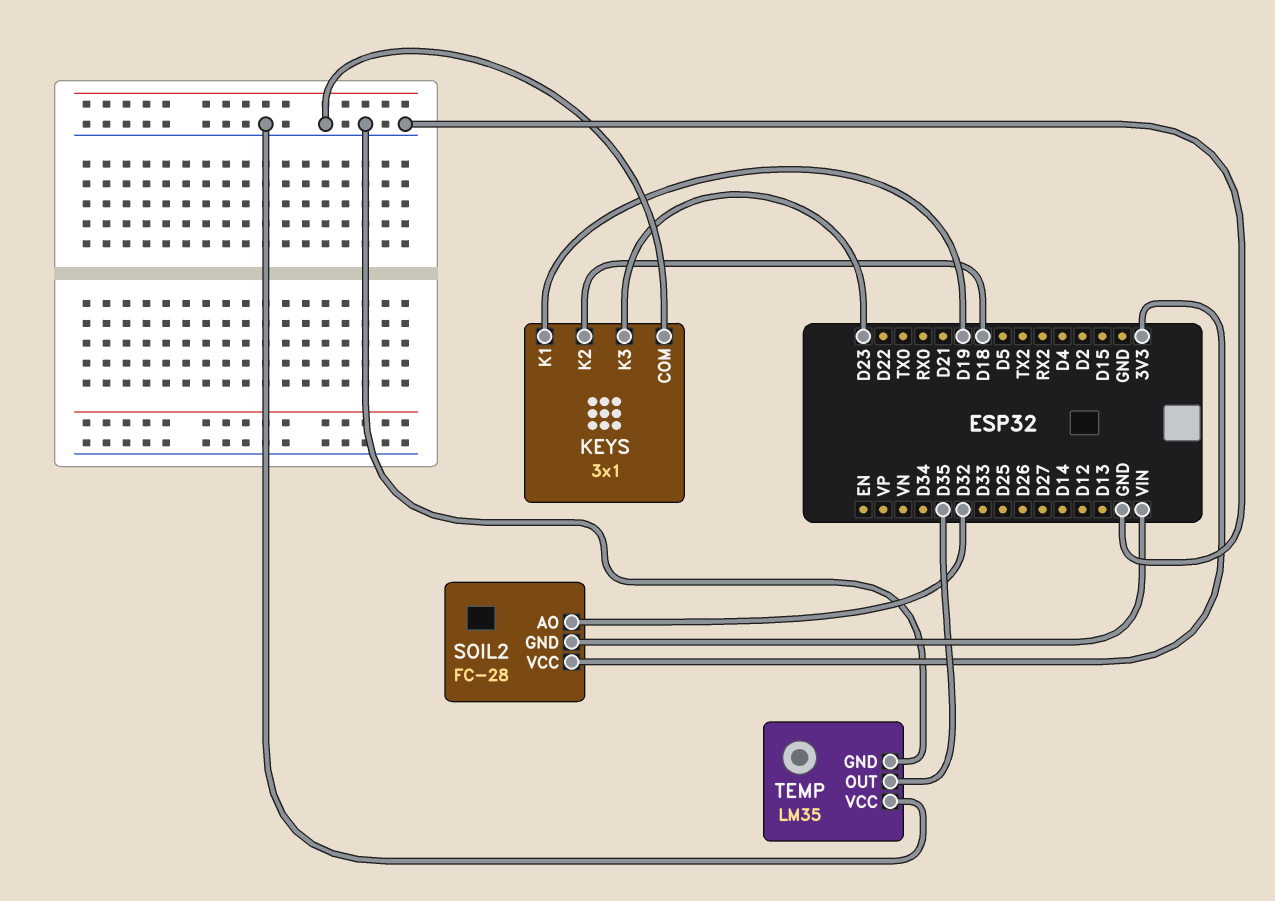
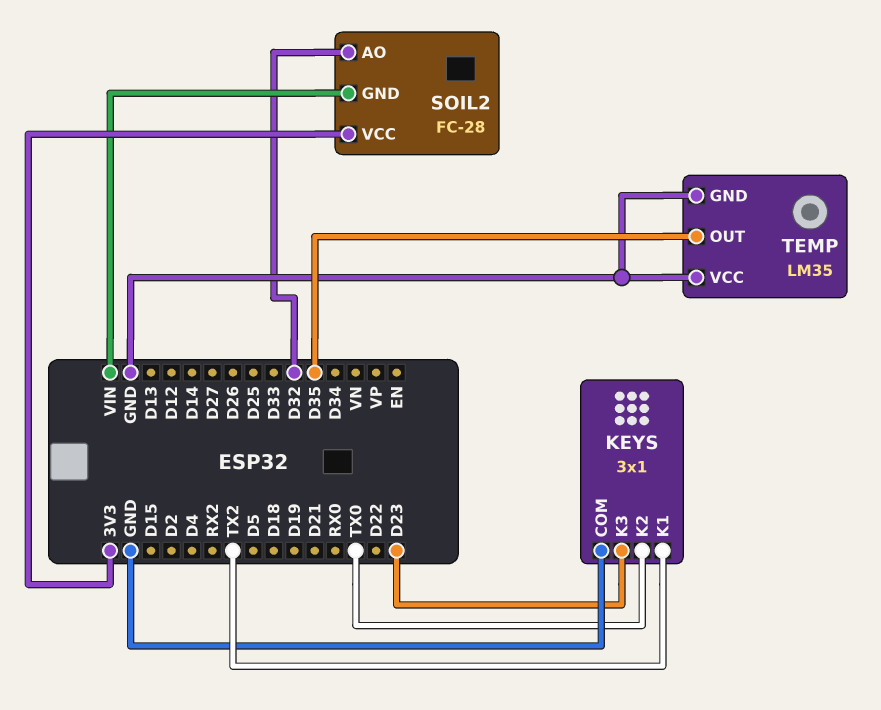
KEYS pin K1: D19 -> TX2
KEYS pin K2: D18 -> TX0

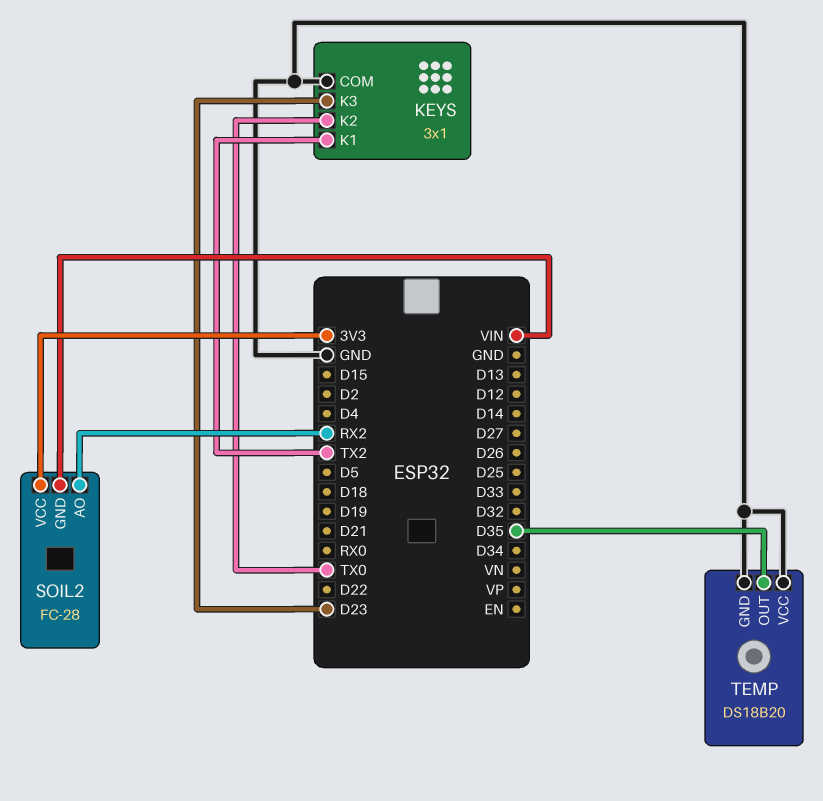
SOIL2 pin AO: D32 -> RX2
TEMP: LM35 -> DS18B20

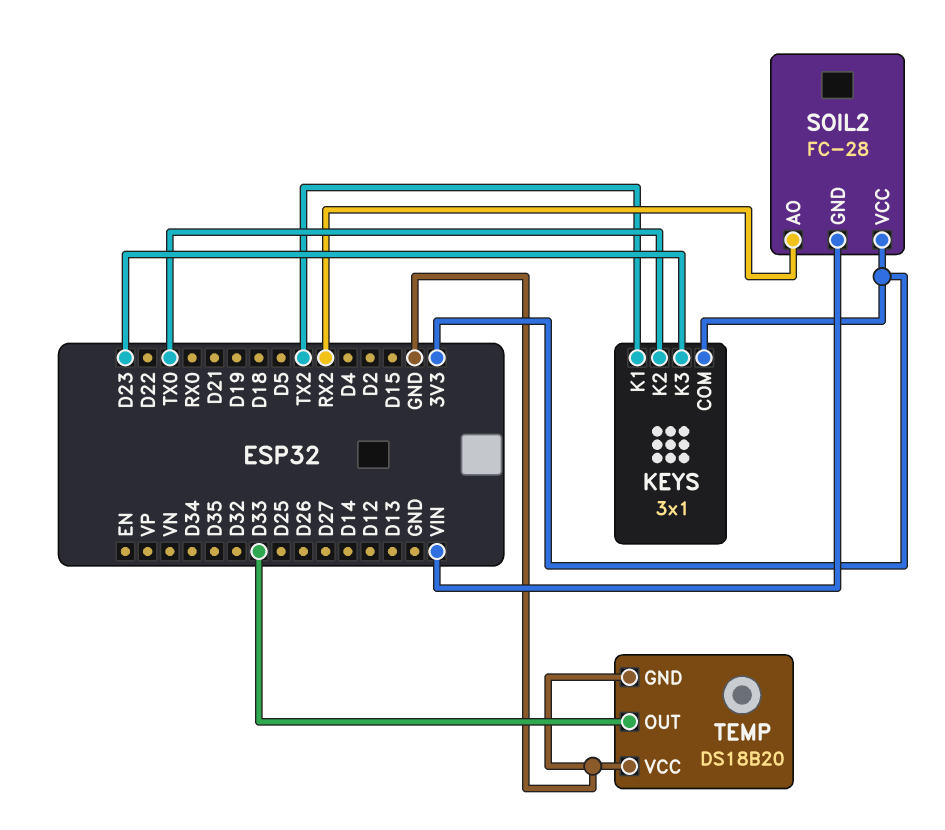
KEYS pin COM: GND -> 3V3
TEMP pin OUT: D35 -> D33

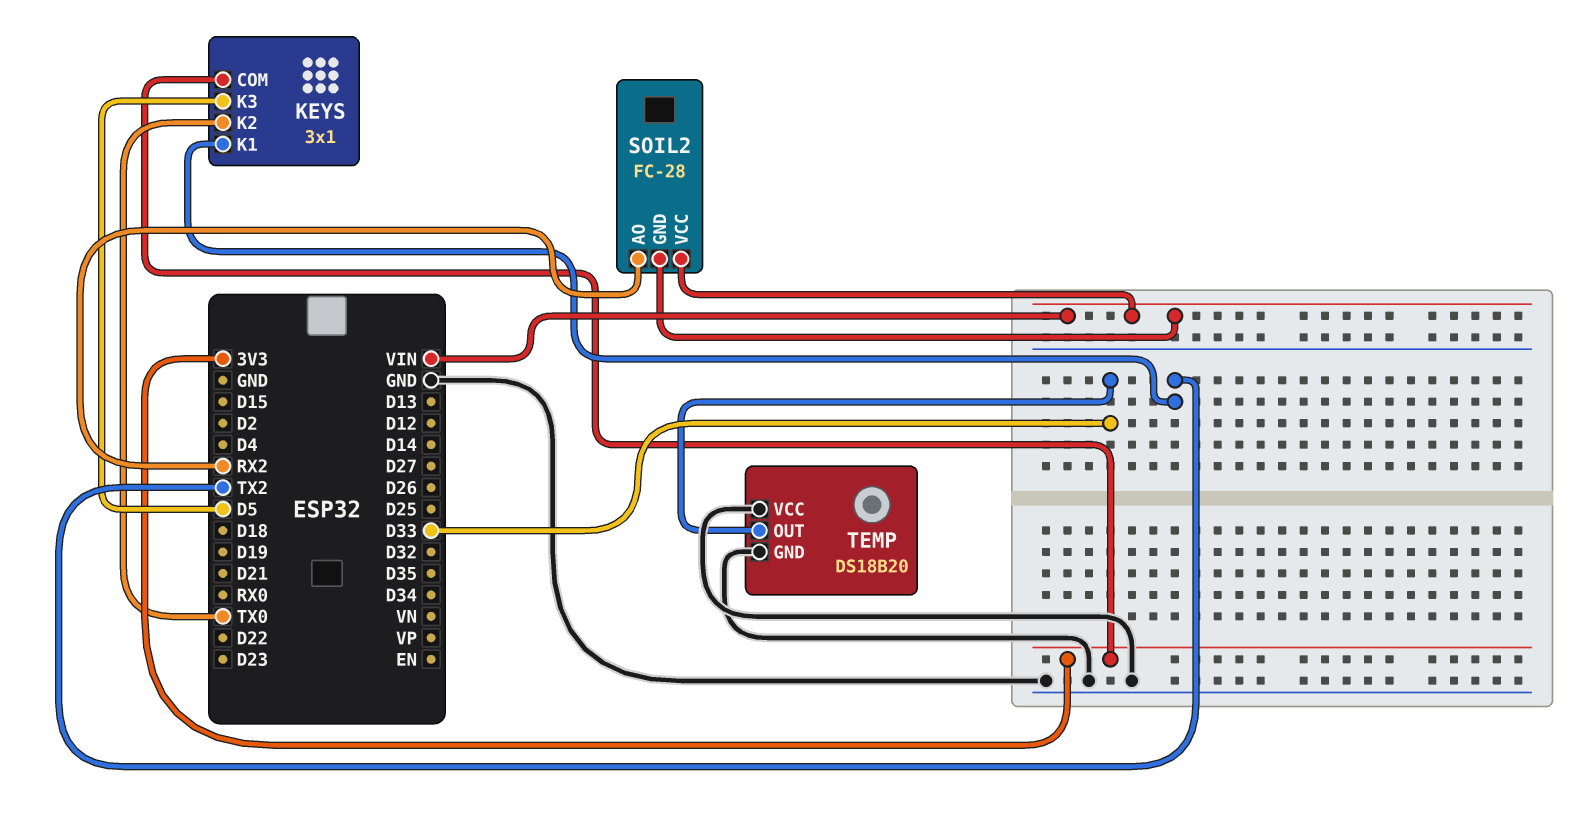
KEYS pin K3: D23 -> D5
SOIL2 pin VCC: 3V3 -> VIN

